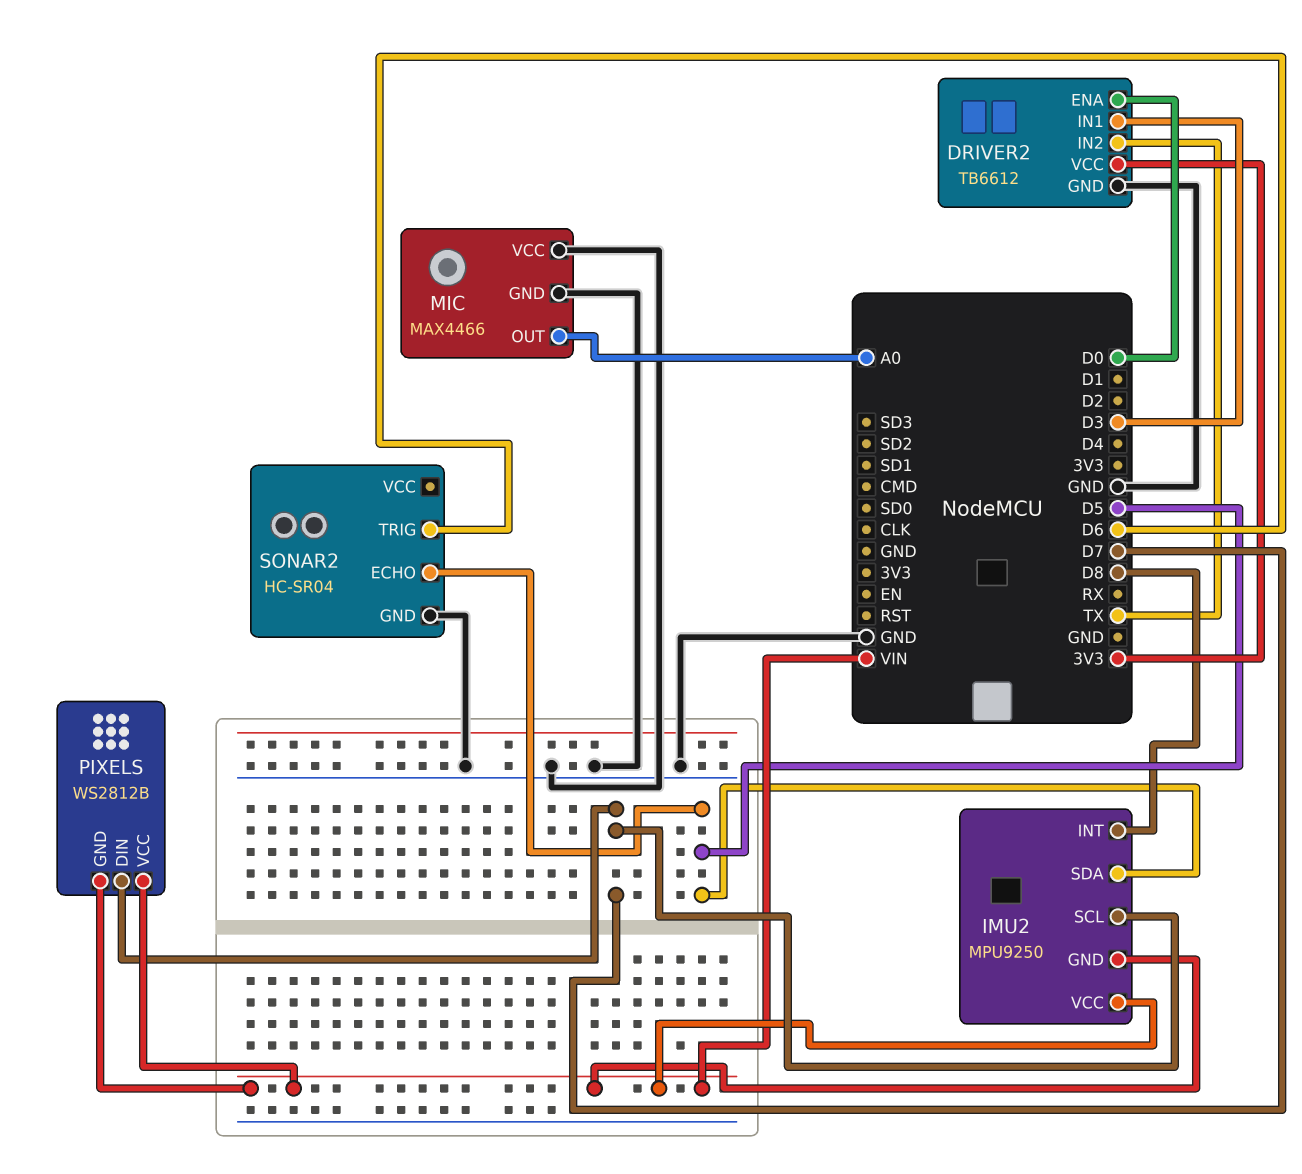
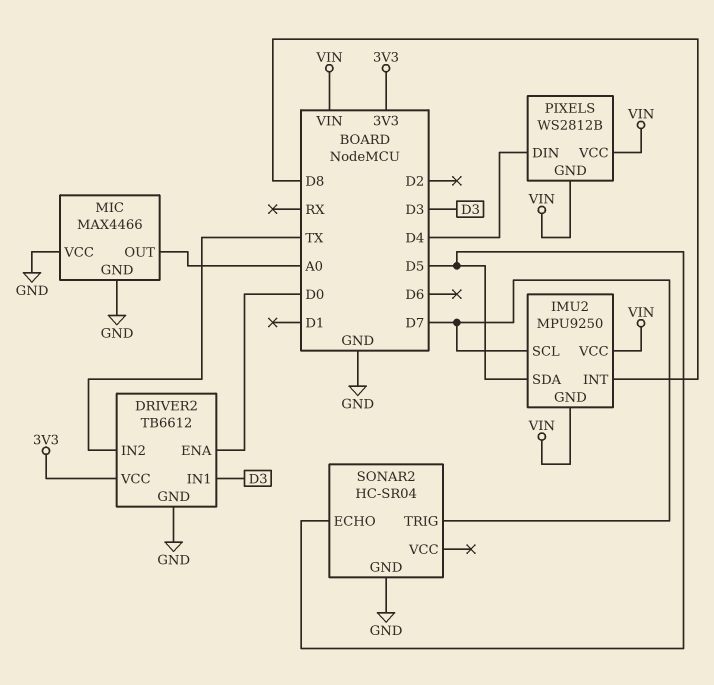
PIXELS pin DIN: D7 -> D4
SONAR2 pin TRIG: D6 -> D7

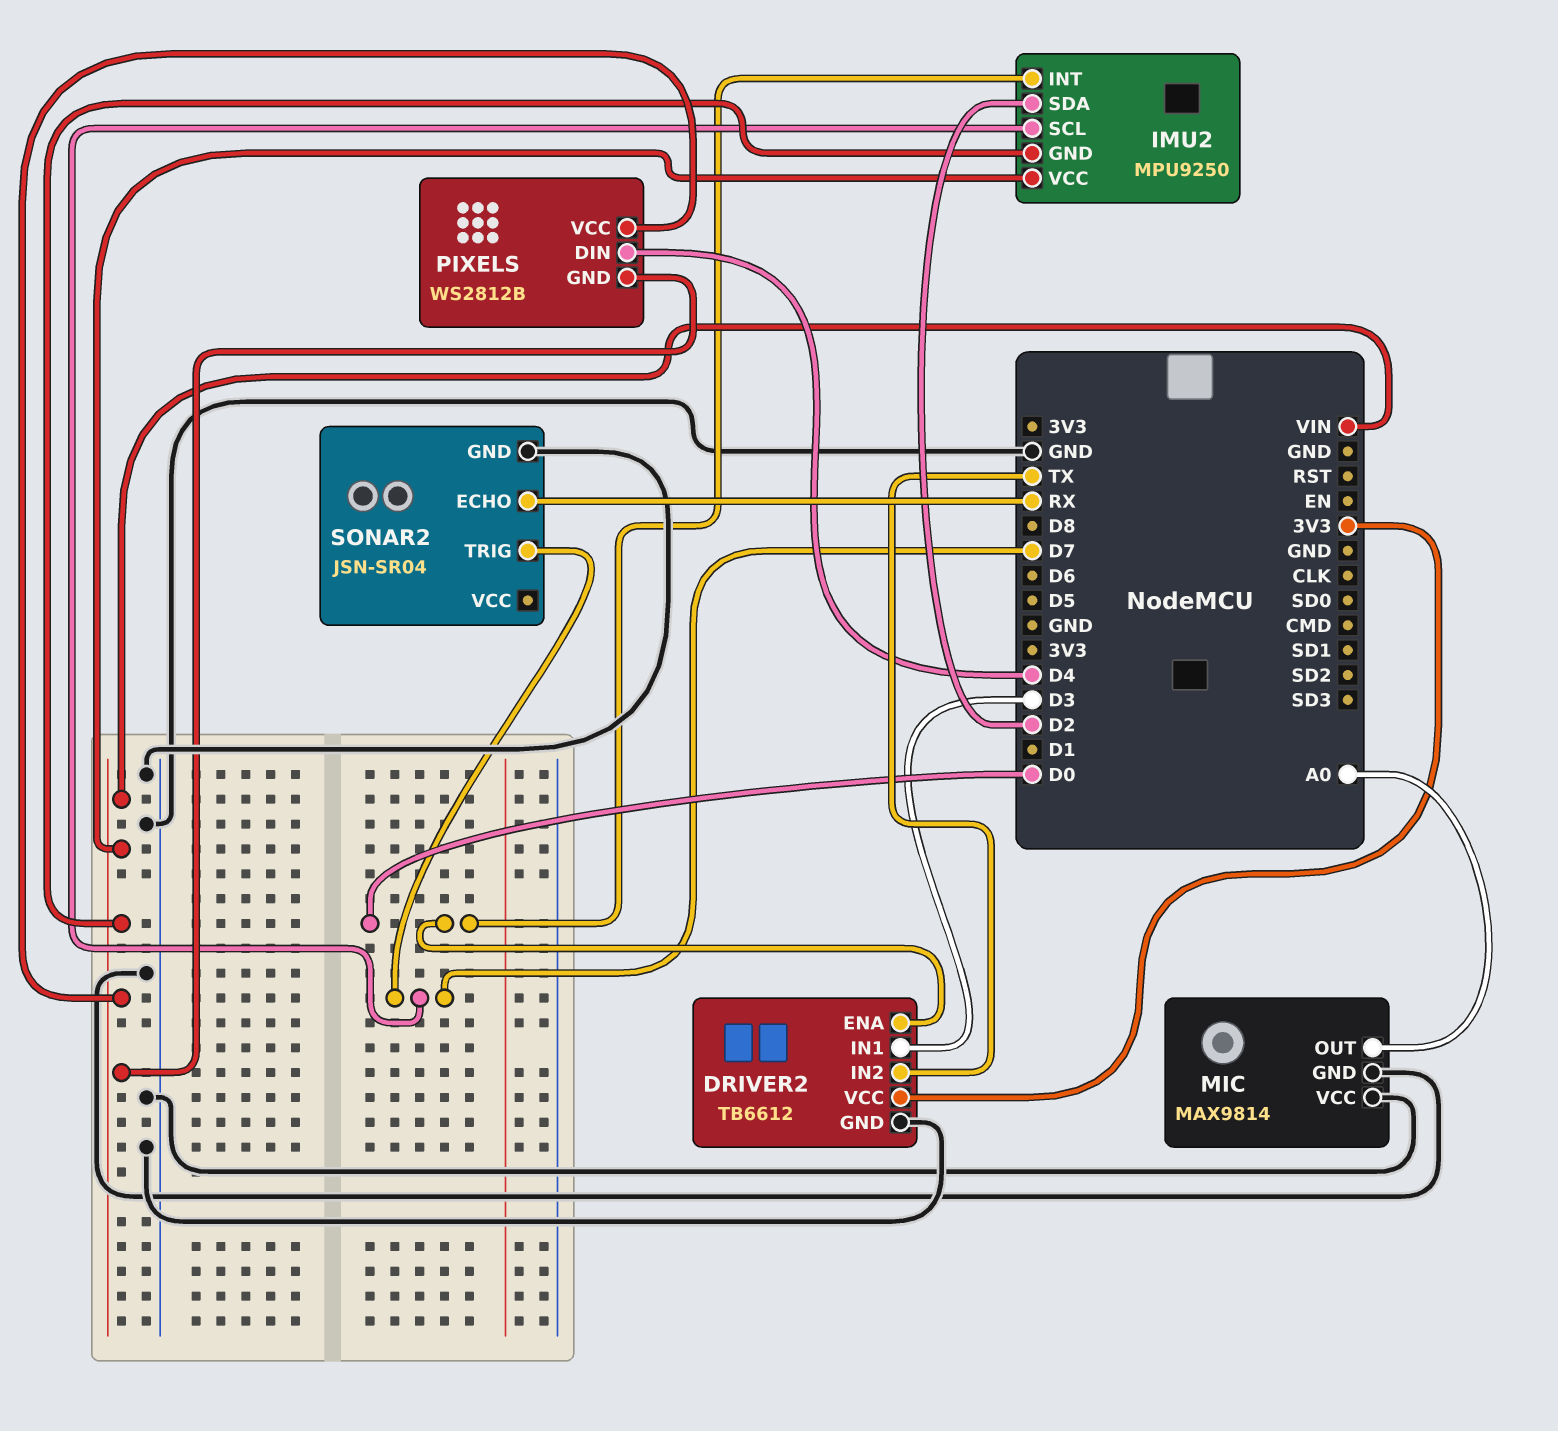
IMU2 pin INT: D8 -> D0
IMU2 pin SDA: D5 -> D2
MIC: MAX4466 -> MAX9814
SONAR2: HC-SR04 -> JSN-SR04
SONAR2 pin ECHO: D5 -> RX

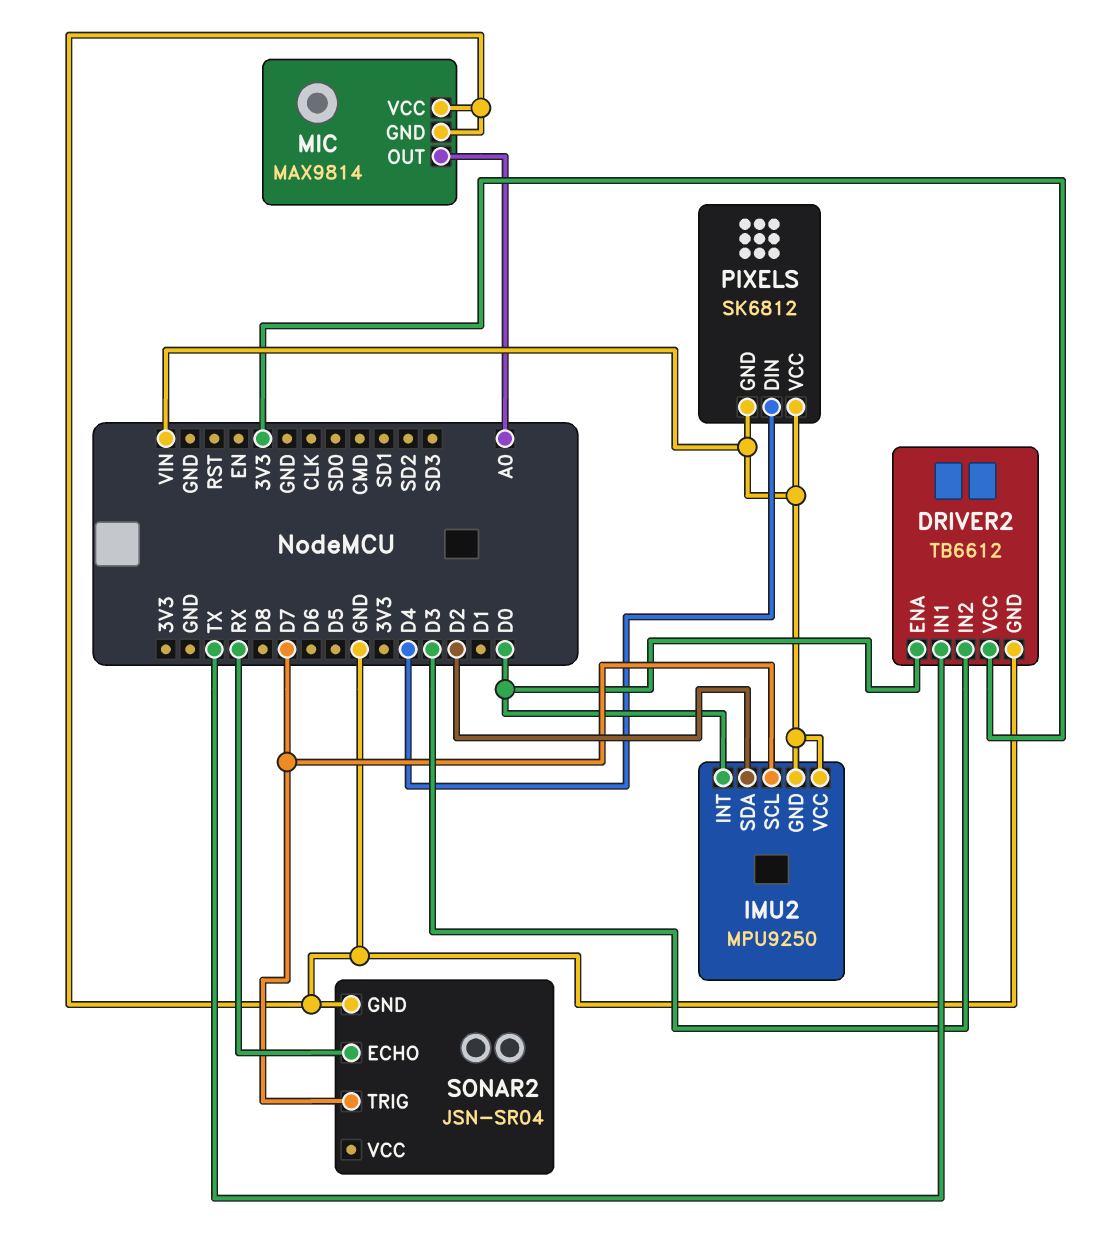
DRIVER2 pin IN1: D3 -> TX
DRIVER2 pin IN2: TX -> D3
PIXELS: WS2812B -> SK6812

